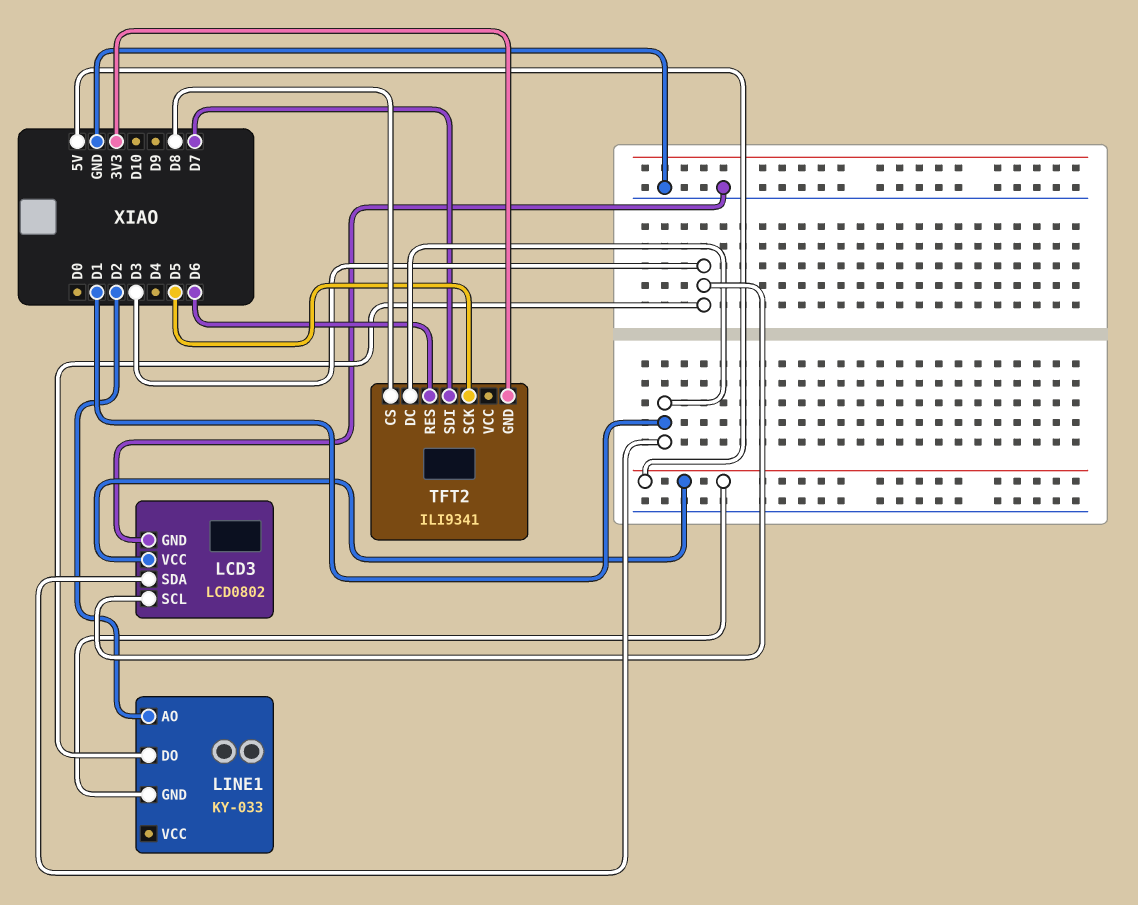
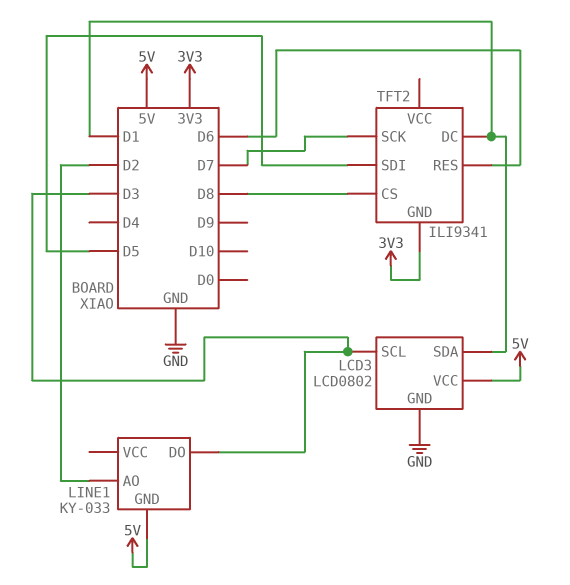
TFT2 pin SCK: D5 -> D7
TFT2 pin SDI: D7 -> D5

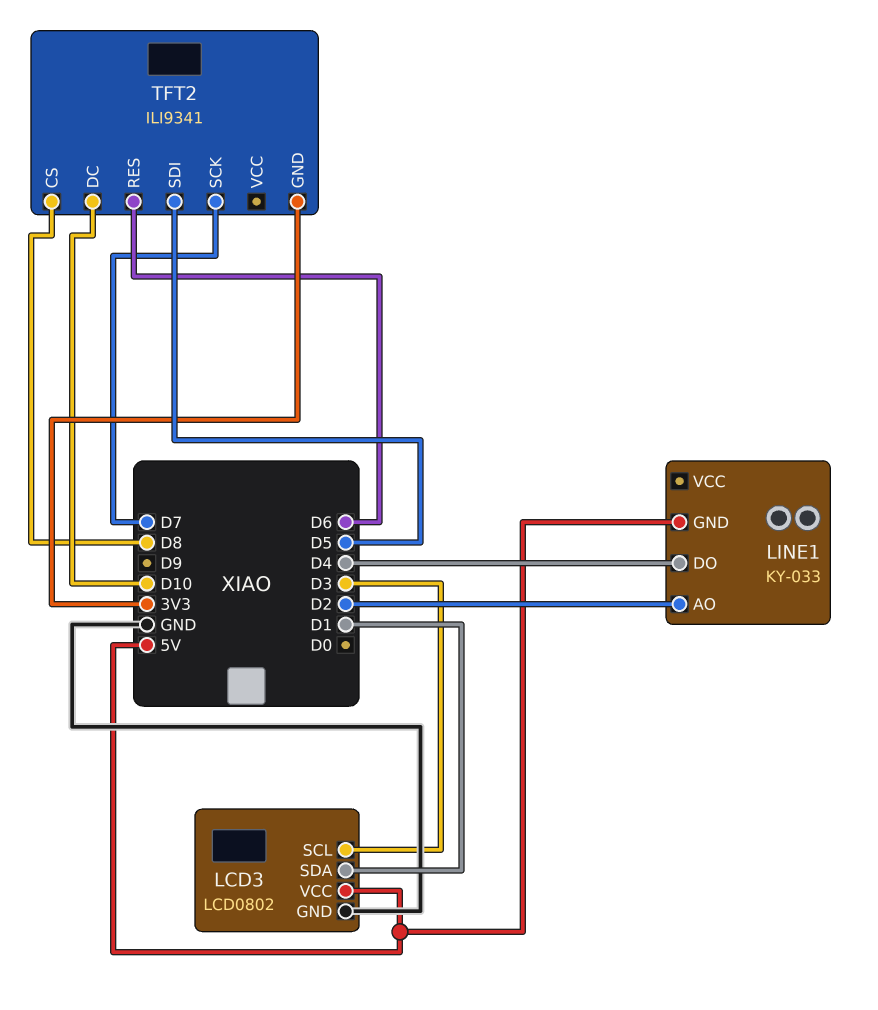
LINE1 pin DO: D3 -> D4
TFT2 pin DC: D1 -> D10

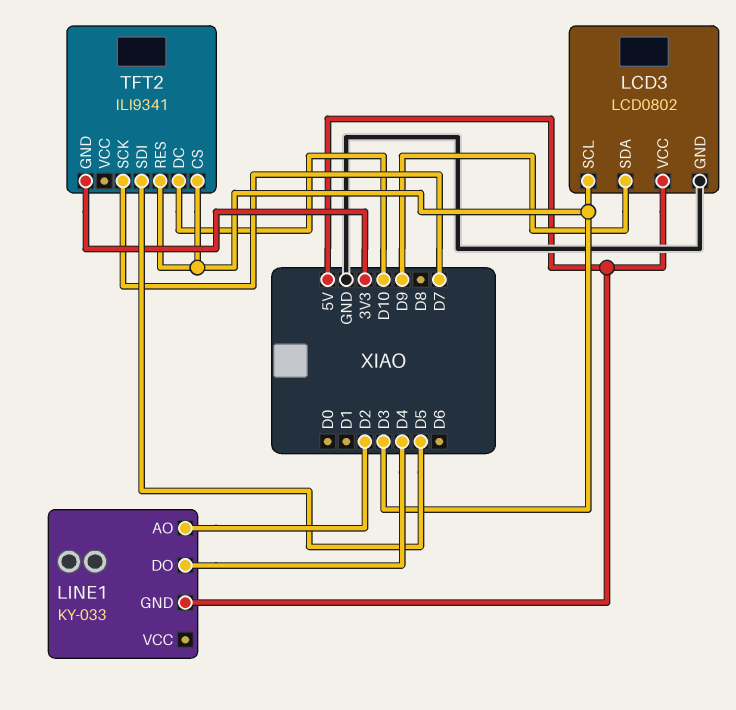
LCD3 pin SDA: D1 -> D9
TFT2 pin CS: D8 -> D3
TFT2 pin RES: D6 -> D3

